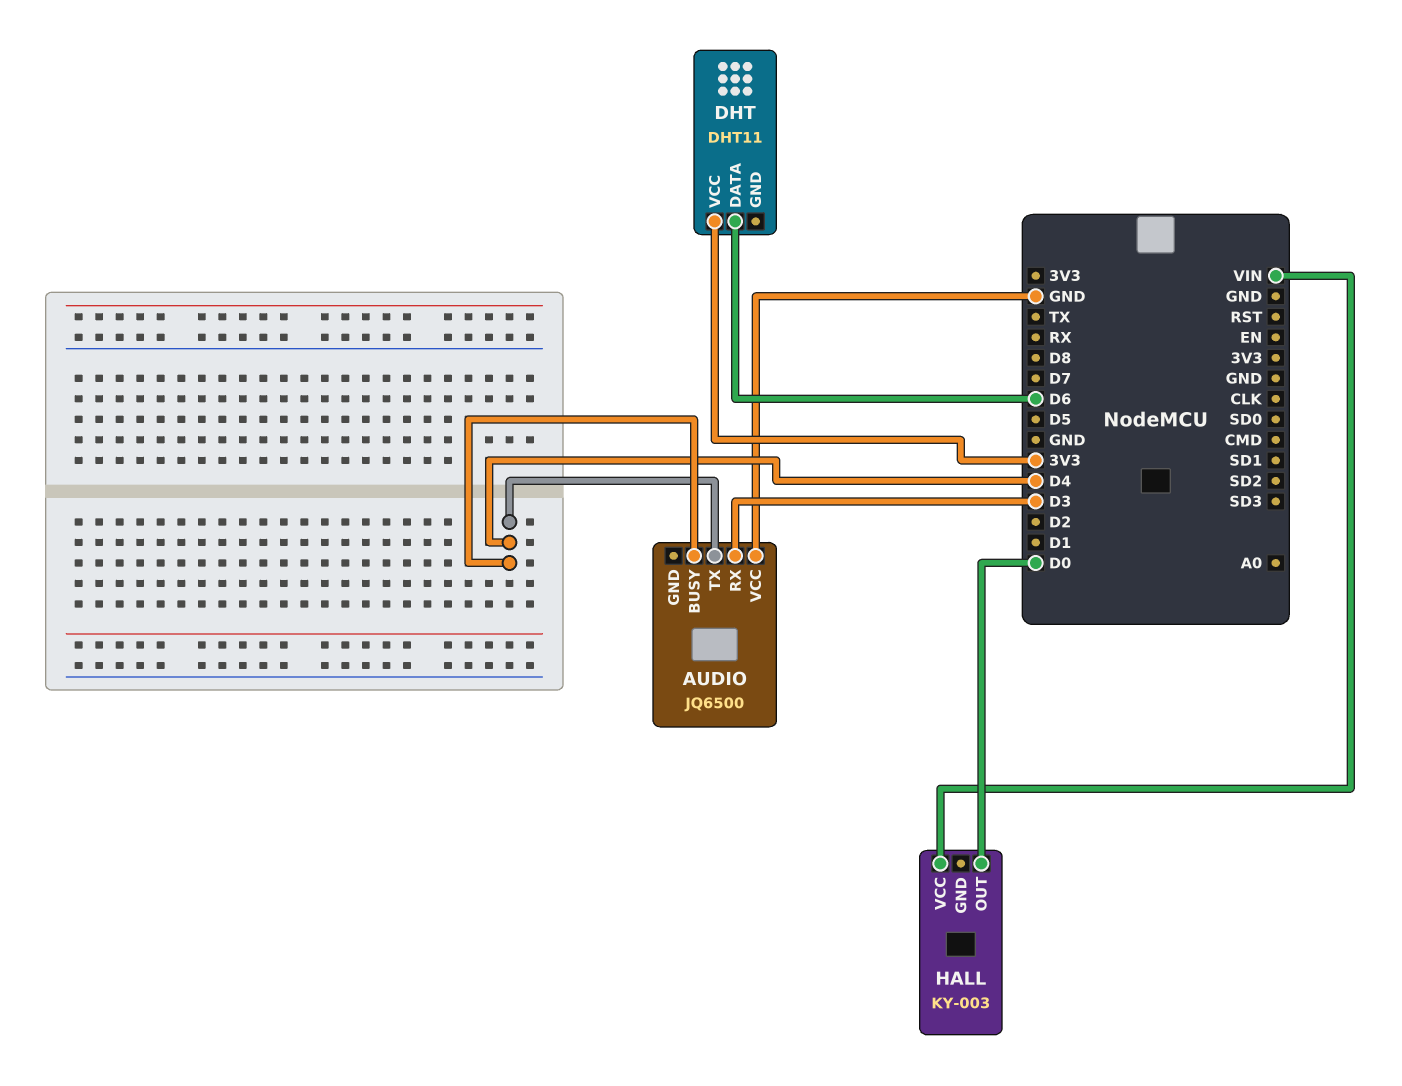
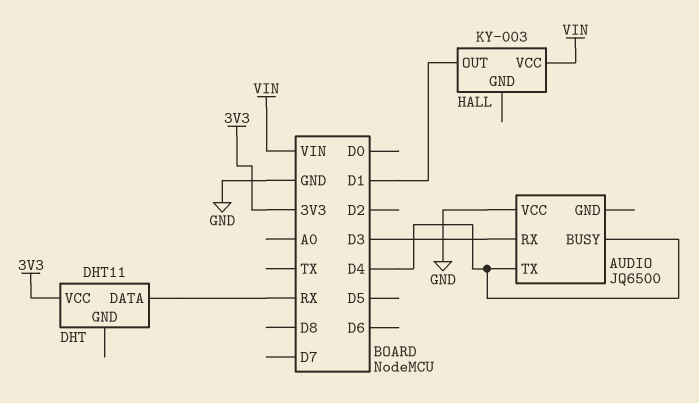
DHT pin DATA: D6 -> RX
HALL pin OUT: D0 -> D1

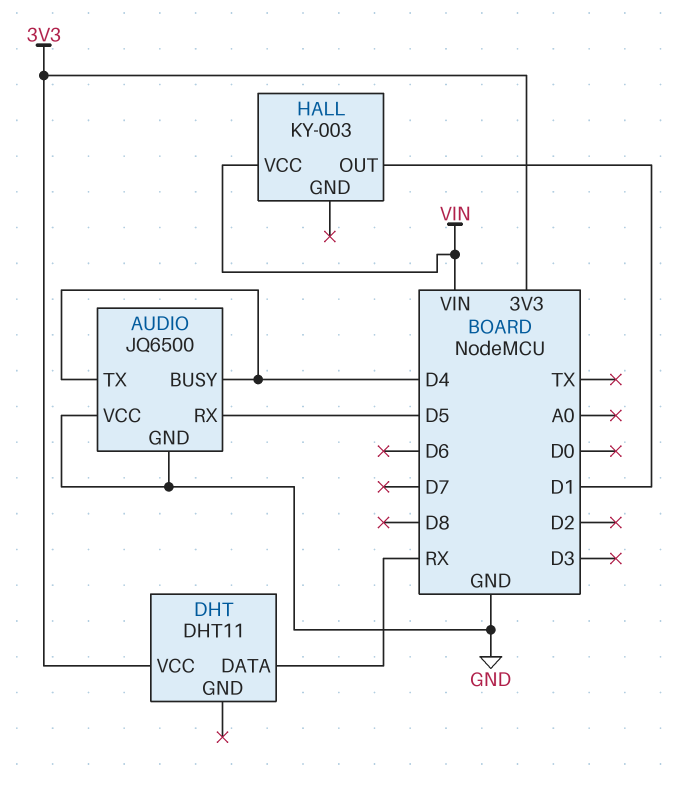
AUDIO pin GND: none -> GND
AUDIO pin RX: D3 -> D5

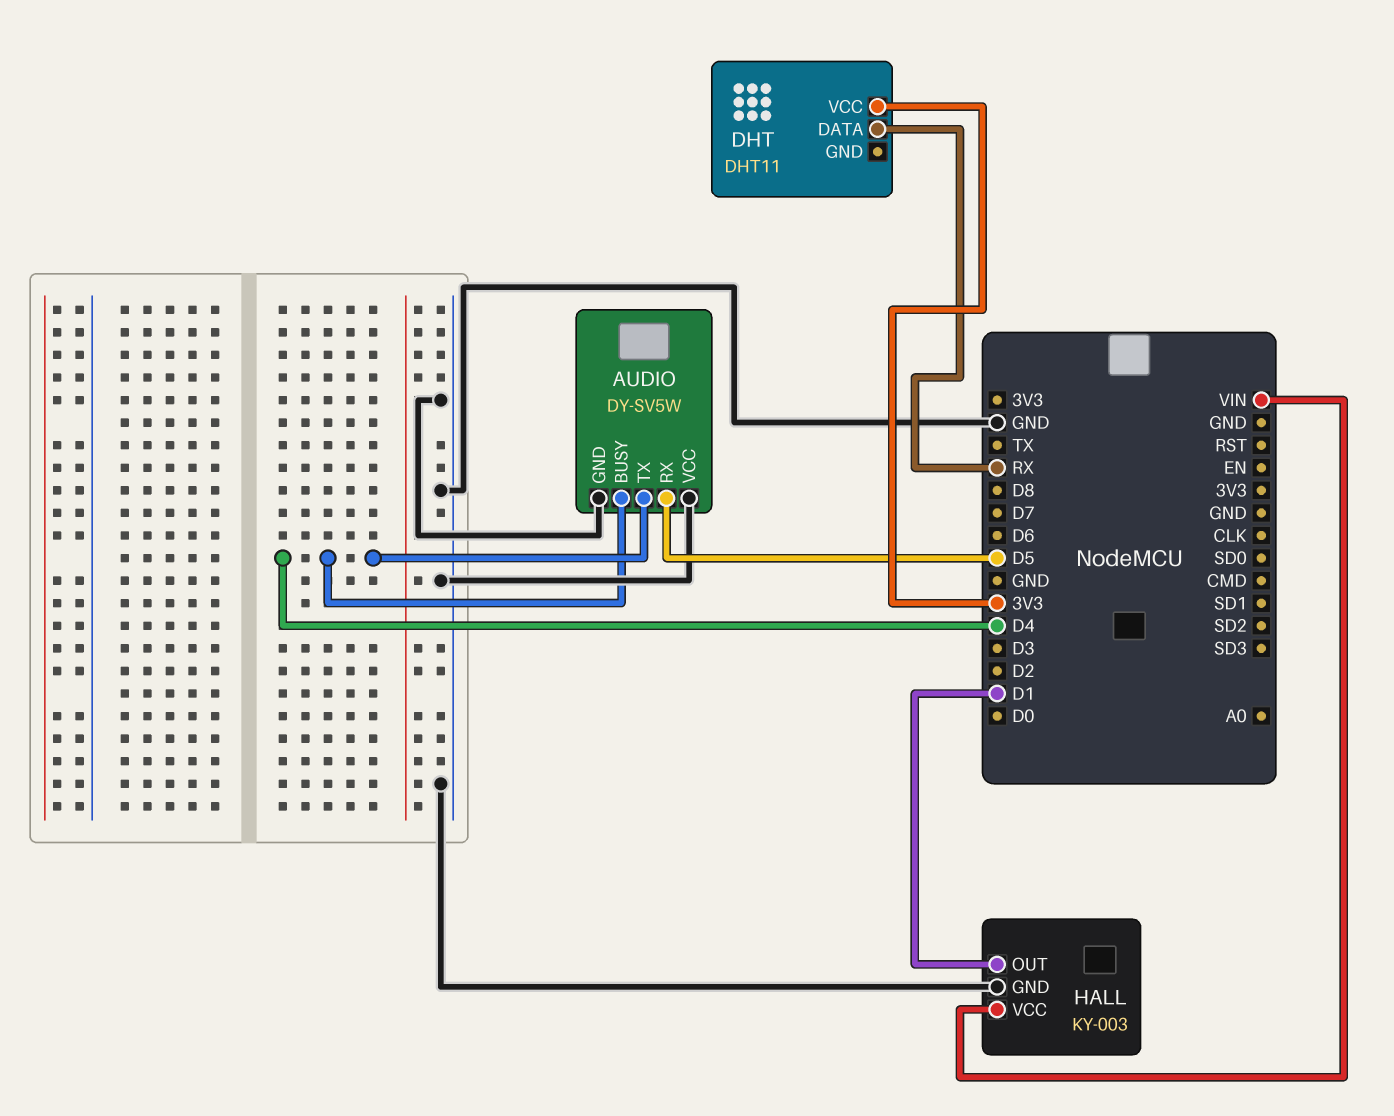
AUDIO: JQ6500 -> DY-SV5W
HALL pin GND: none -> GND

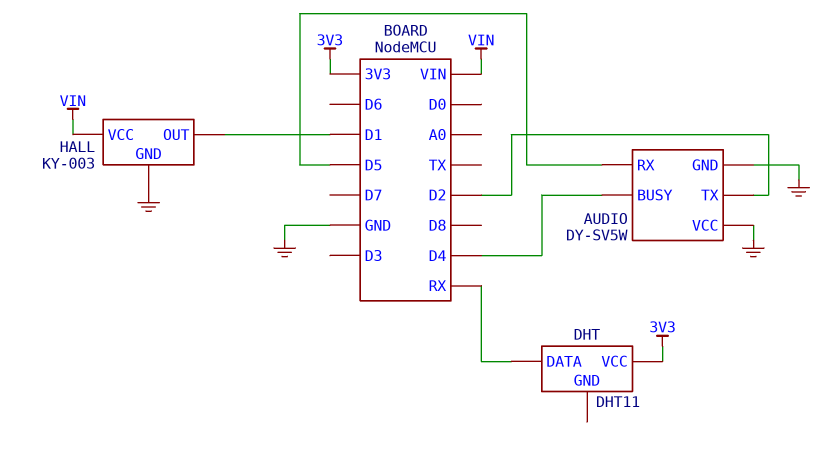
AUDIO pin TX: D4 -> D2

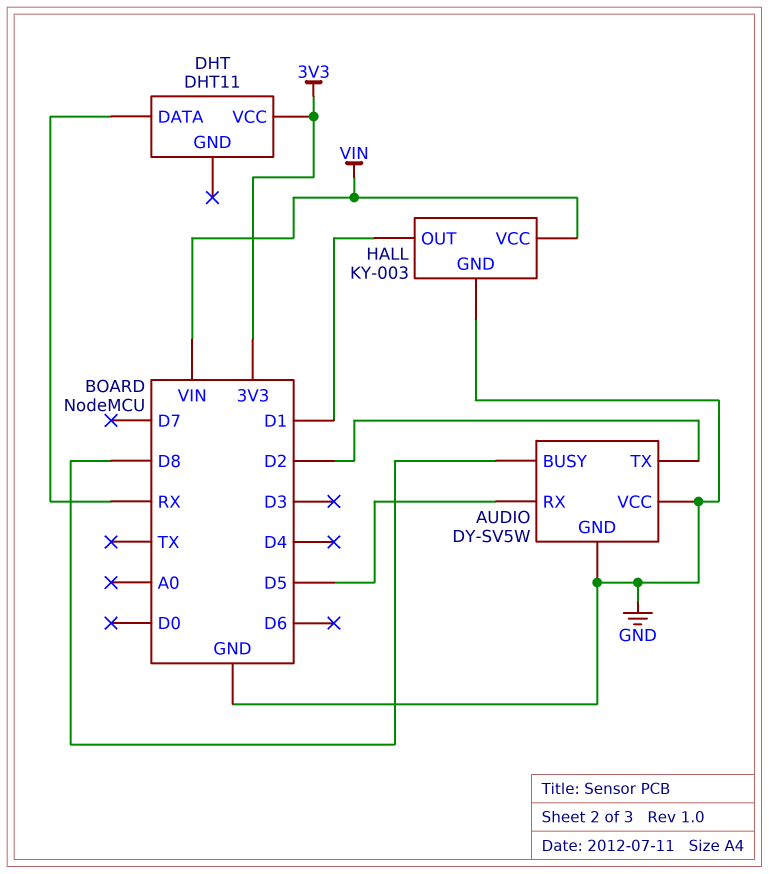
AUDIO pin BUSY: D4 -> D8

